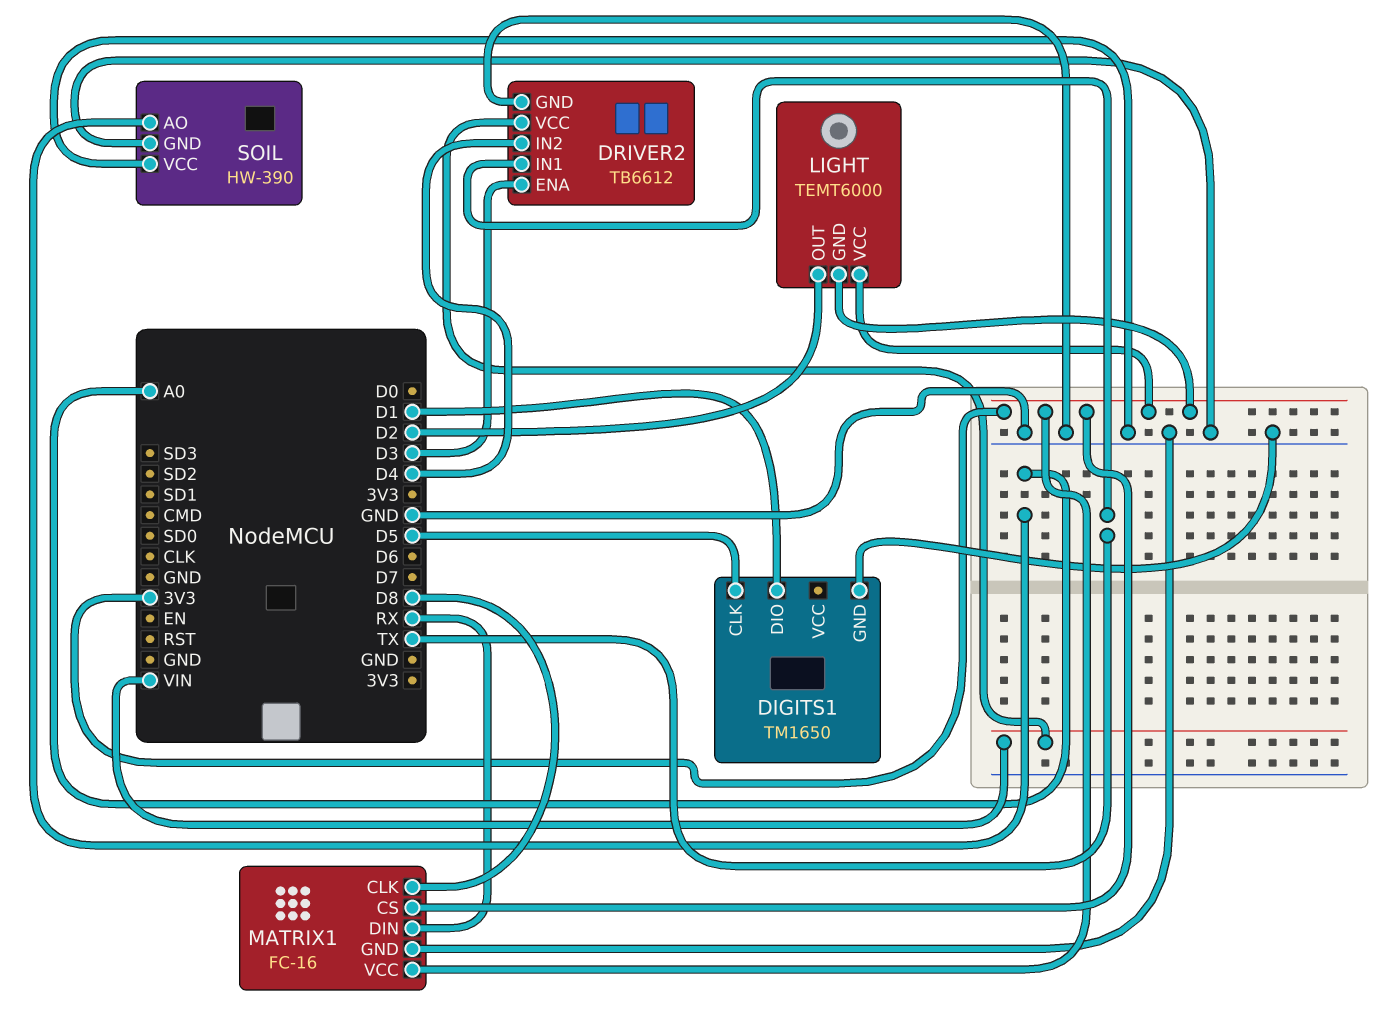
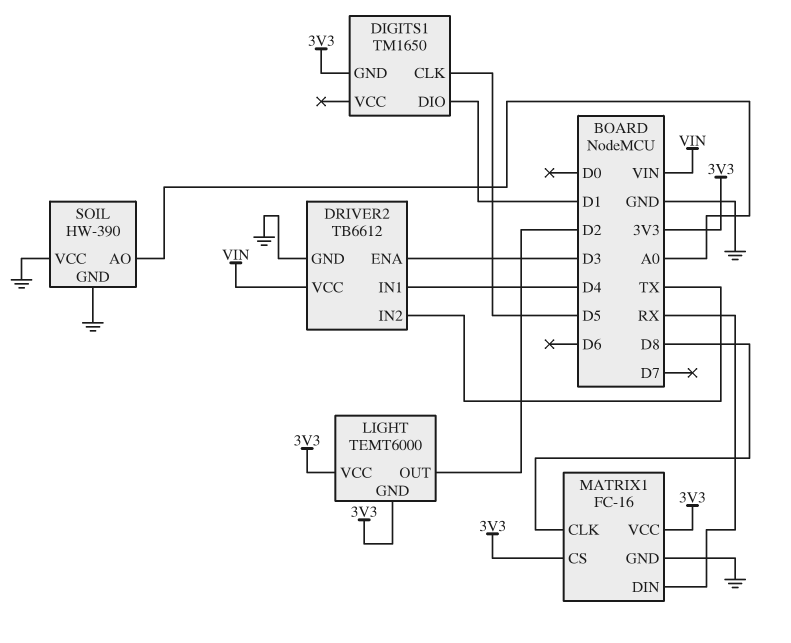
DIGITS1 pin GND: GND -> 3V3
DRIVER2 pin IN1: TX -> D4
DRIVER2 pin IN2: D4 -> TX

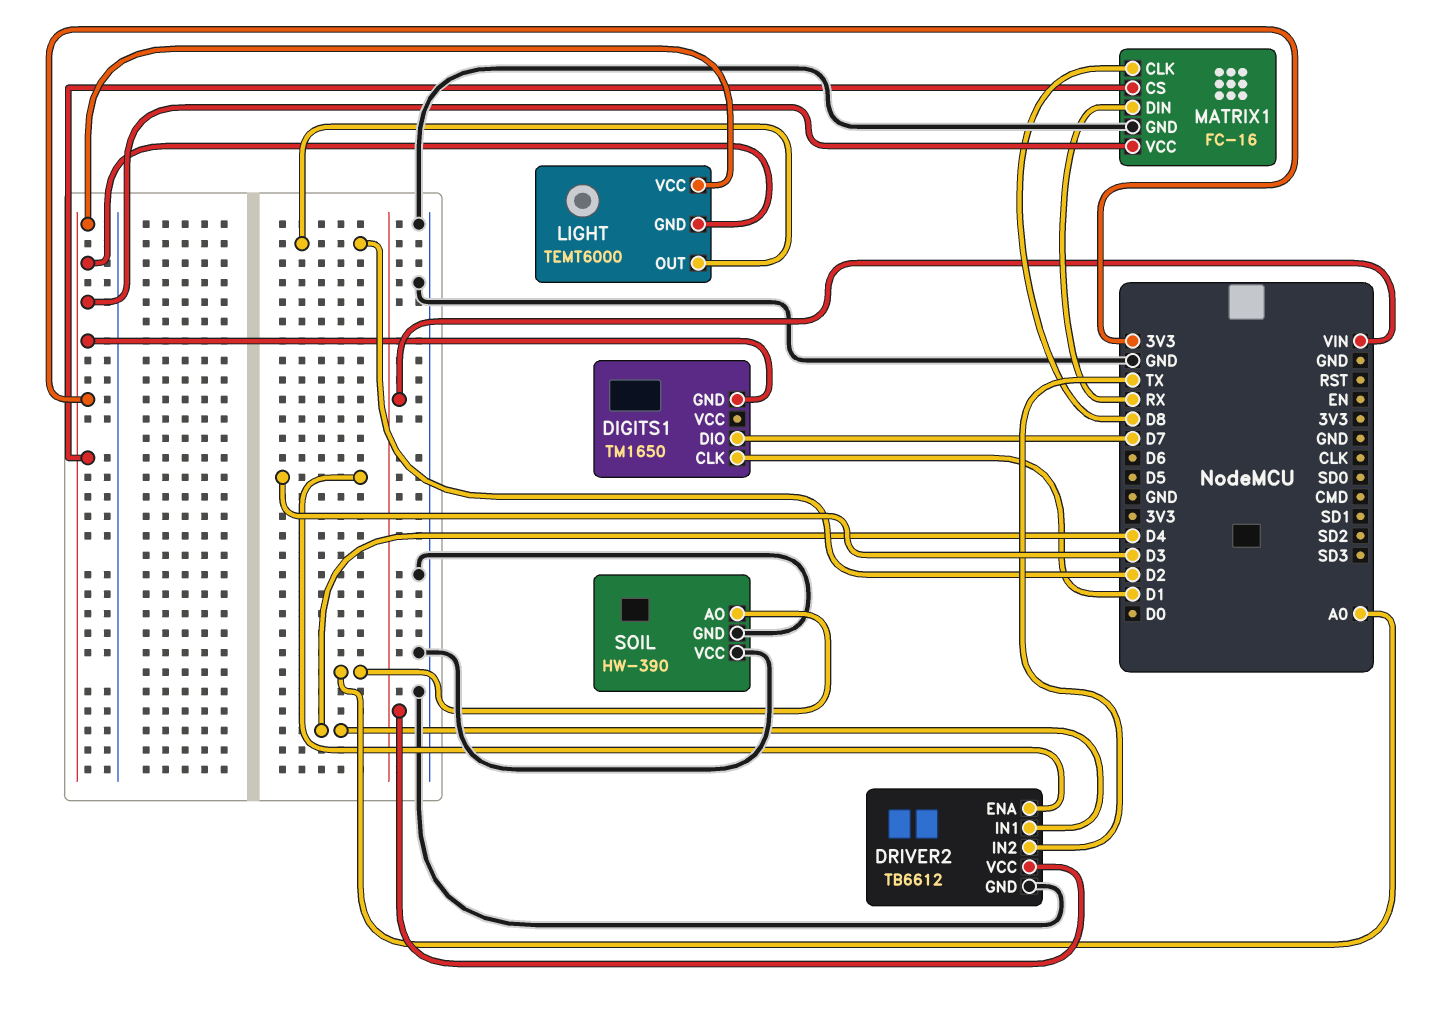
DIGITS1 pin CLK: D5 -> D1
DIGITS1 pin DIO: D1 -> D7

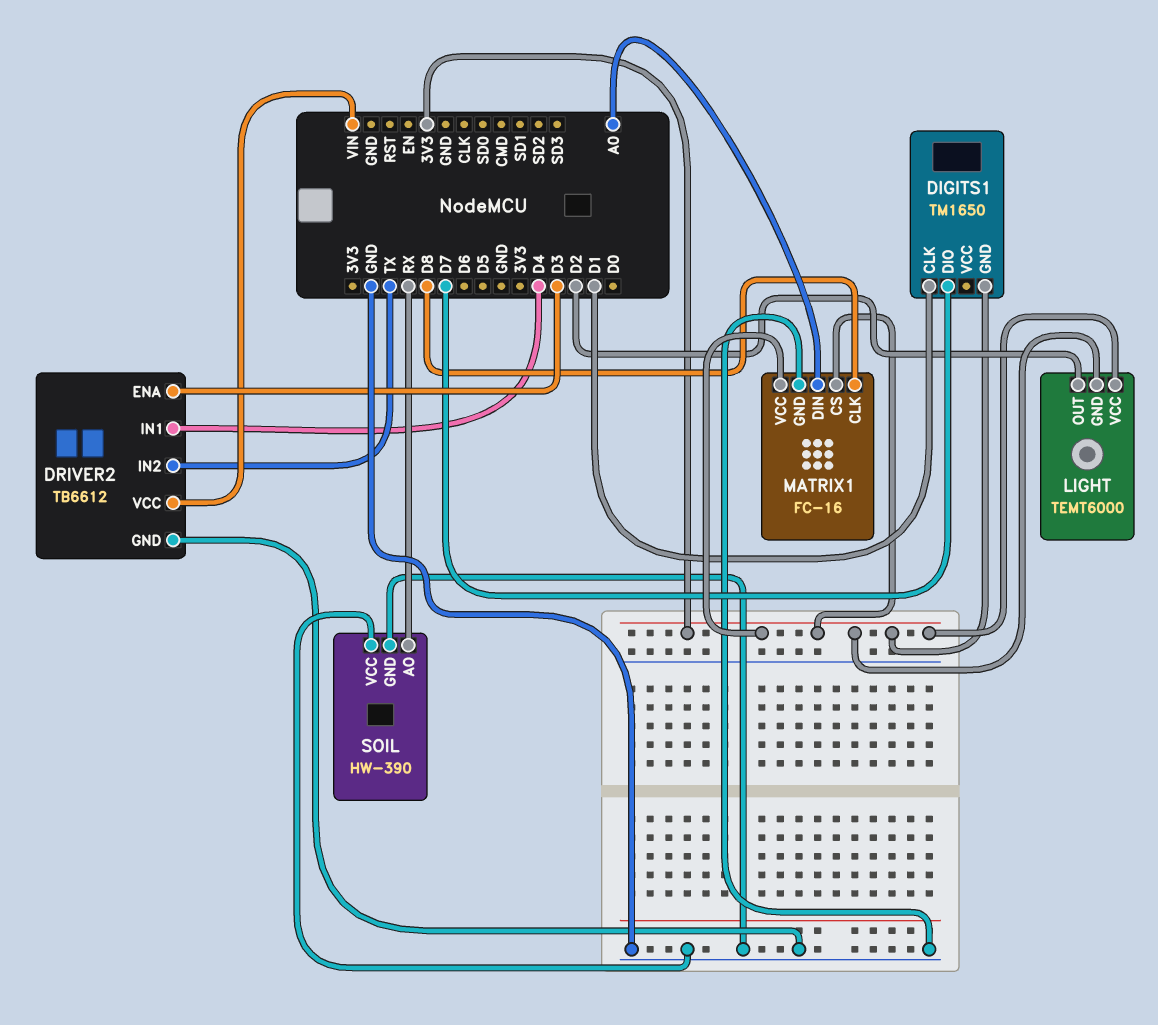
MATRIX1 pin DIN: RX -> A0
SOIL pin AO: A0 -> RX

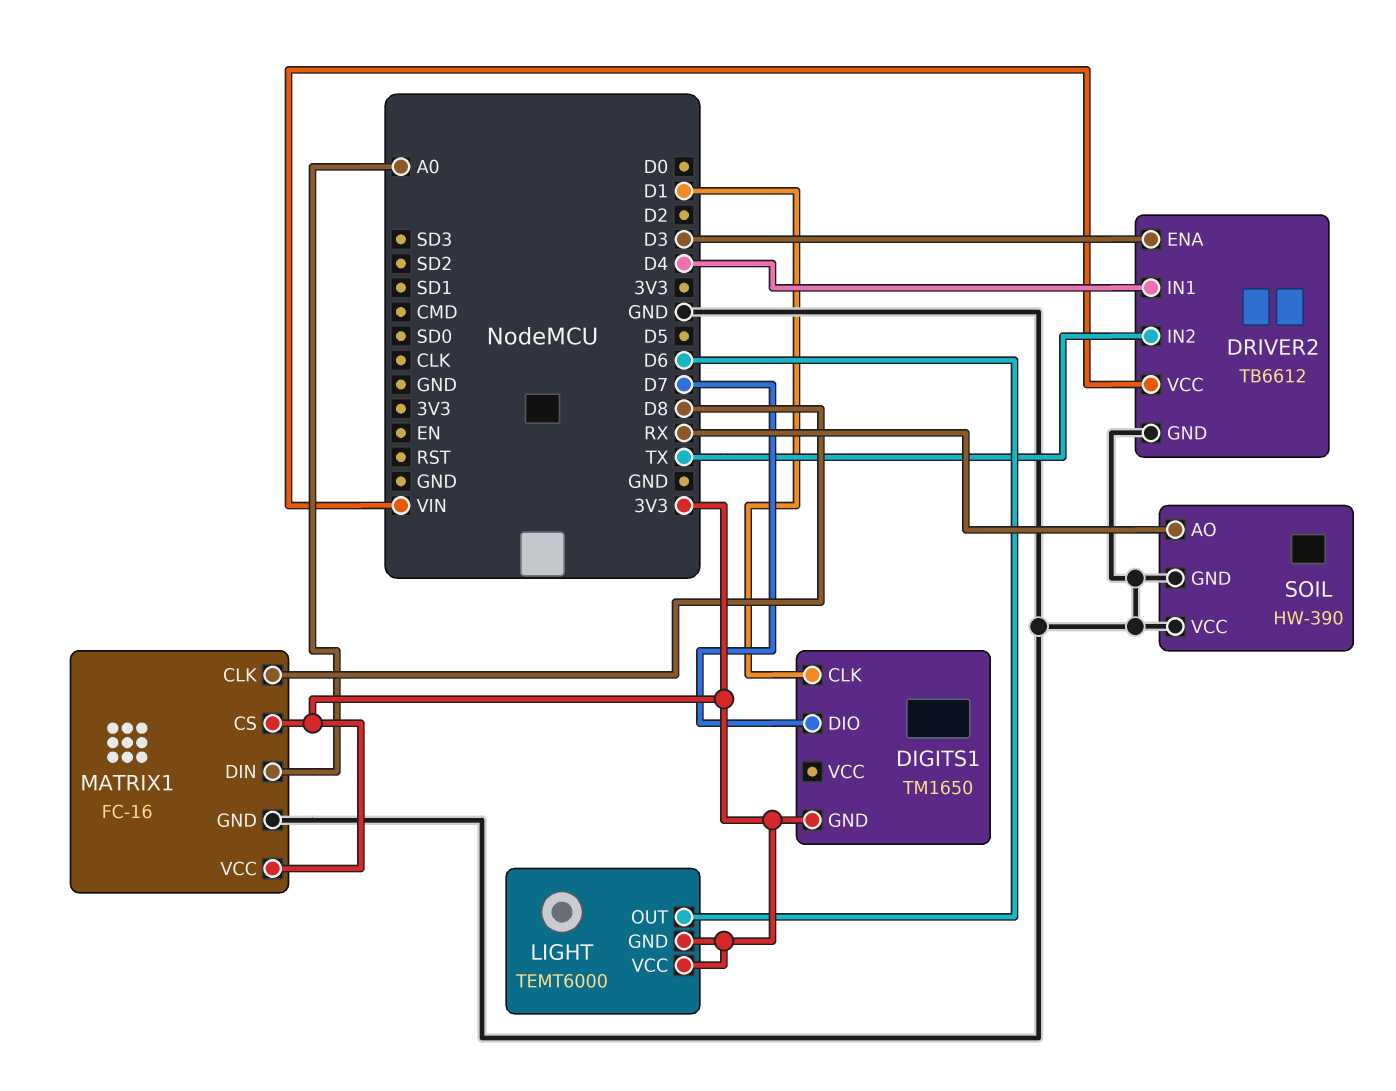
LIGHT pin OUT: D2 -> D6

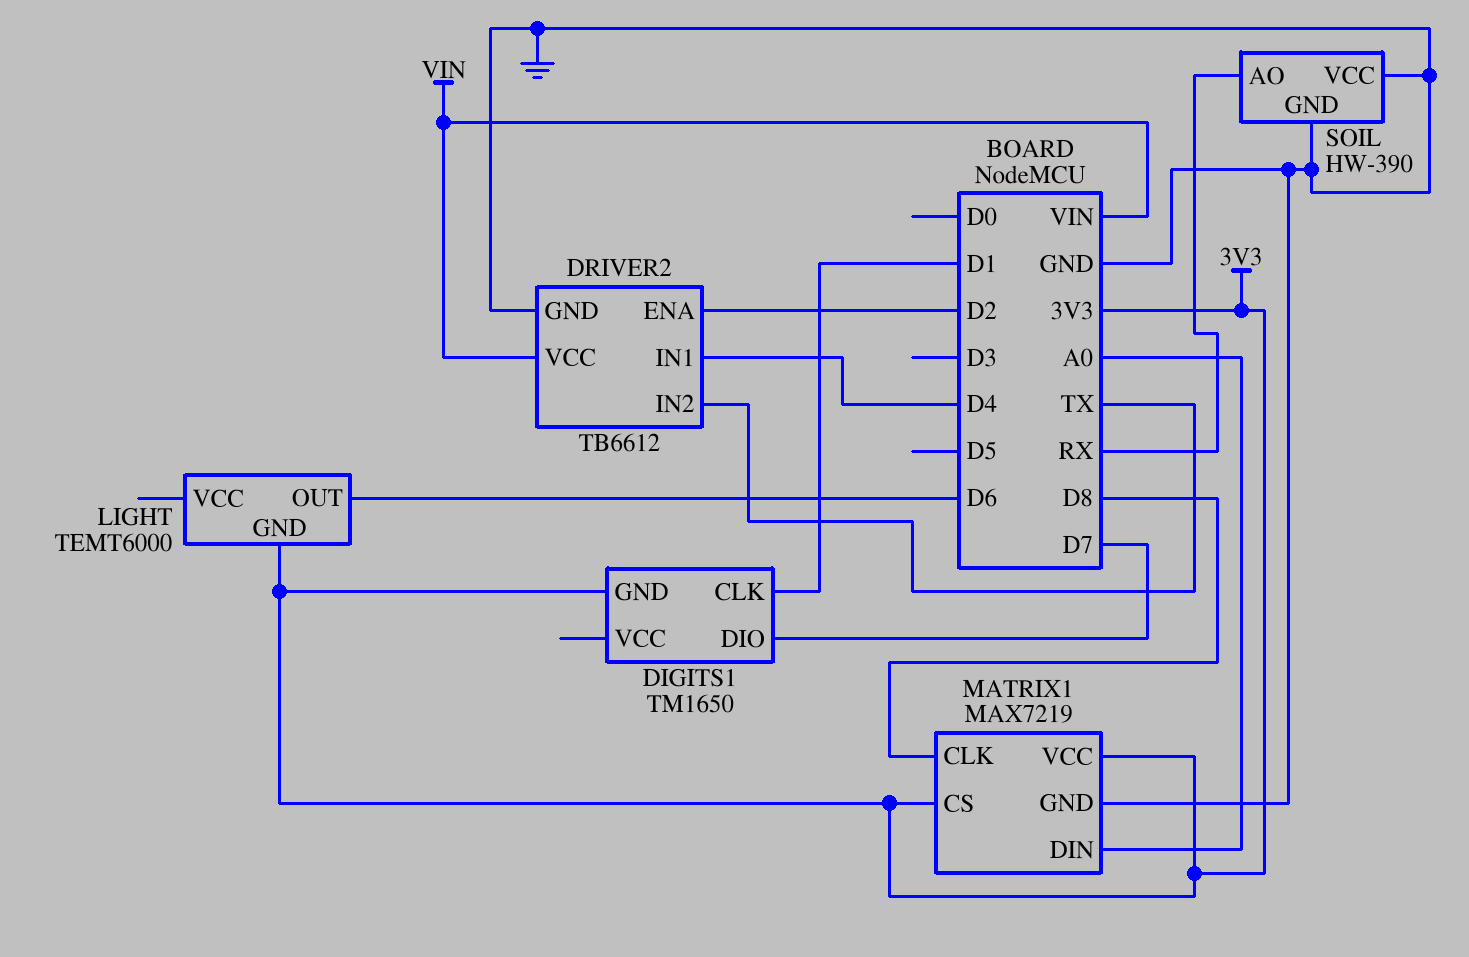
DRIVER2 pin ENA: D3 -> D2
LIGHT pin VCC: 3V3 -> none
MATRIX1: FC-16 -> MAX7219

